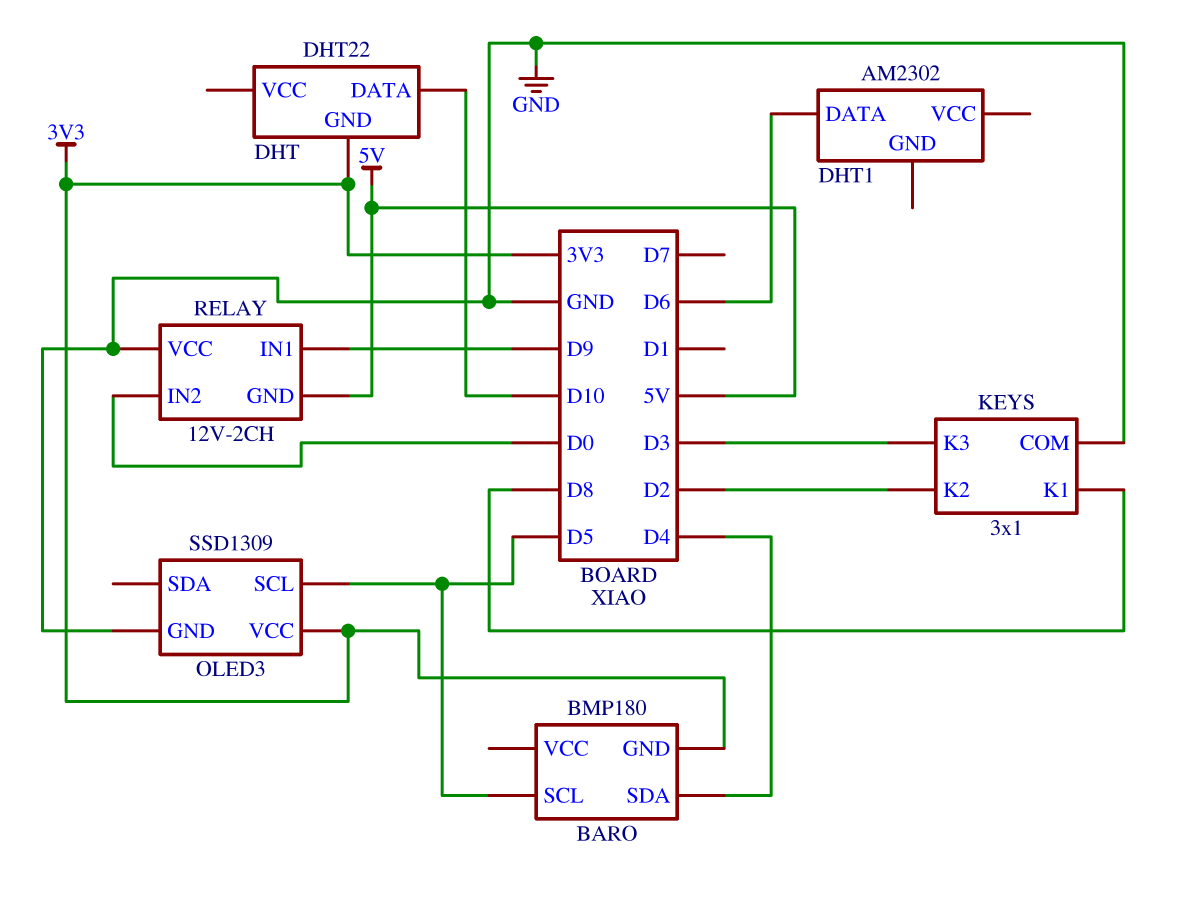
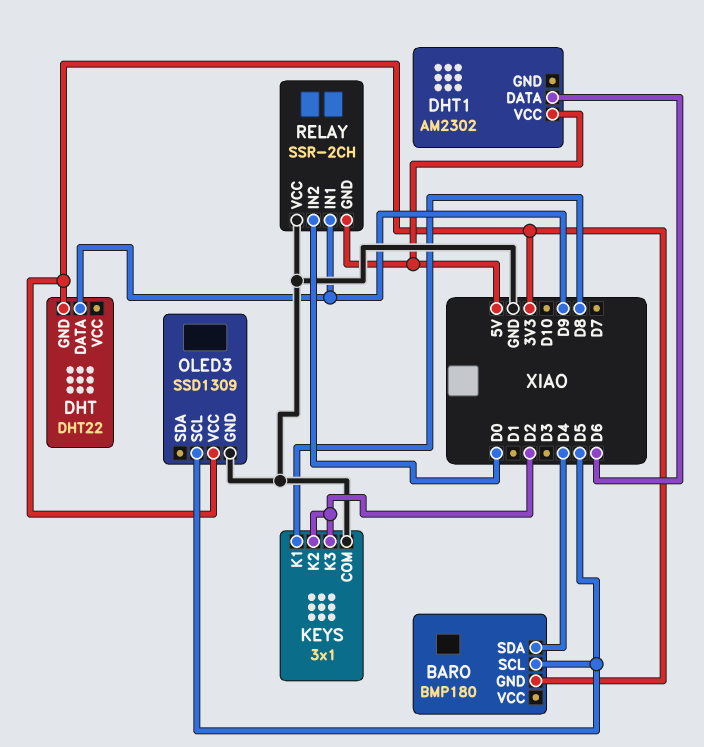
DHT pin DATA: D10 -> D9
DHT1 pin VCC: none -> 5V
KEYS pin K3: D3 -> D2
RELAY: 12V-2CH -> SSR-2CH

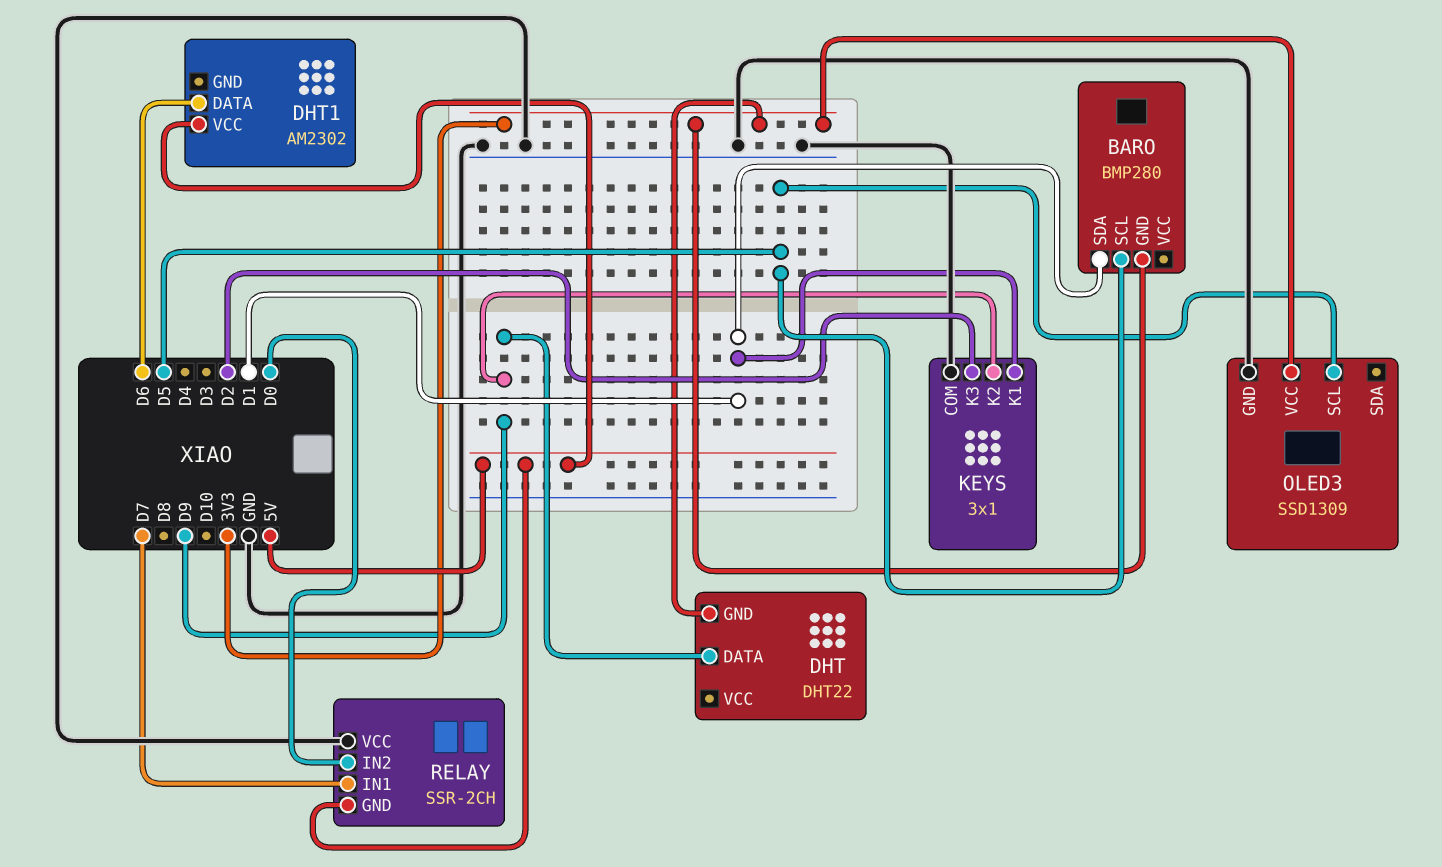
BARO: BMP180 -> BMP280
BARO pin SDA: D4 -> D1
KEYS pin K1: D8 -> D1
KEYS pin K2: D2 -> D9
RELAY pin IN1: D9 -> D7

